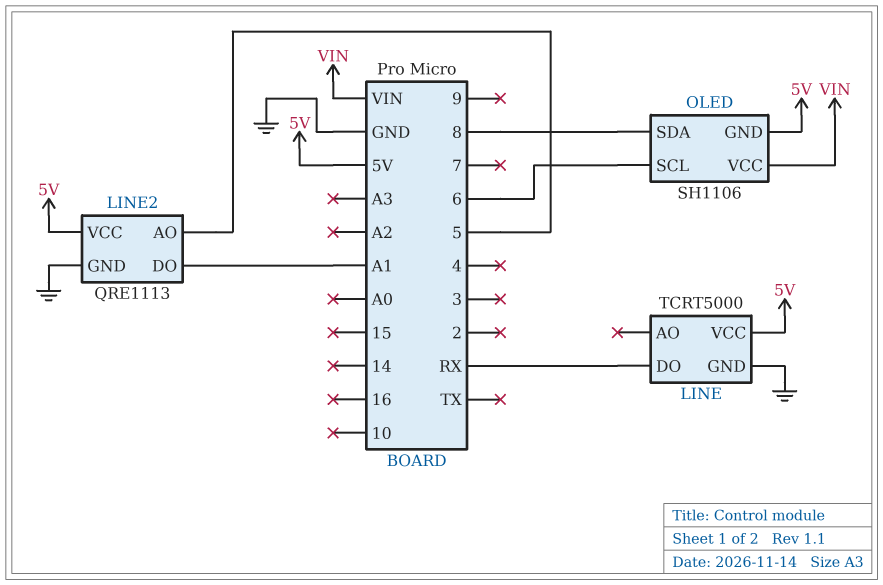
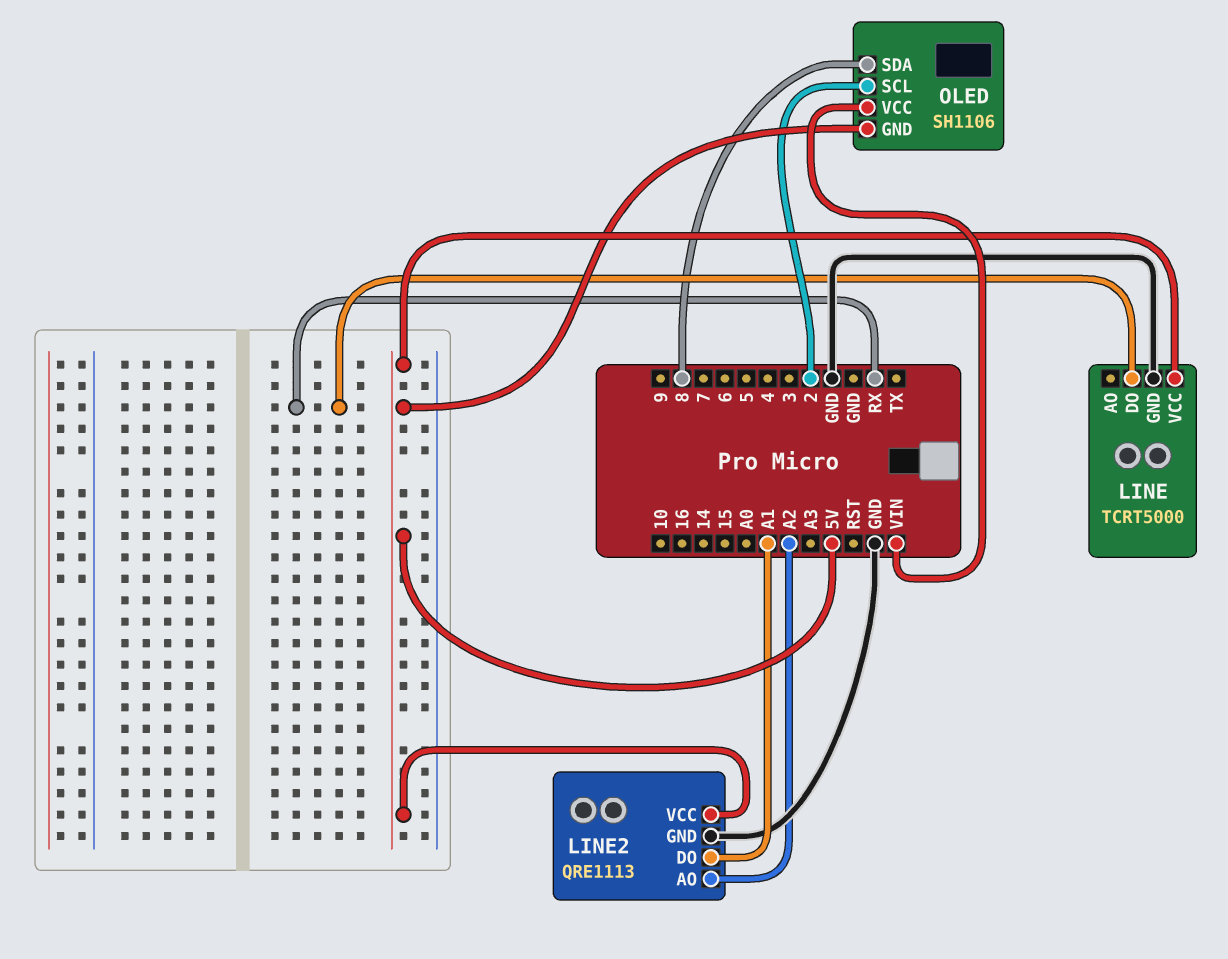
LINE2 pin AO: 5 -> A2
OLED pin SCL: 6 -> 2

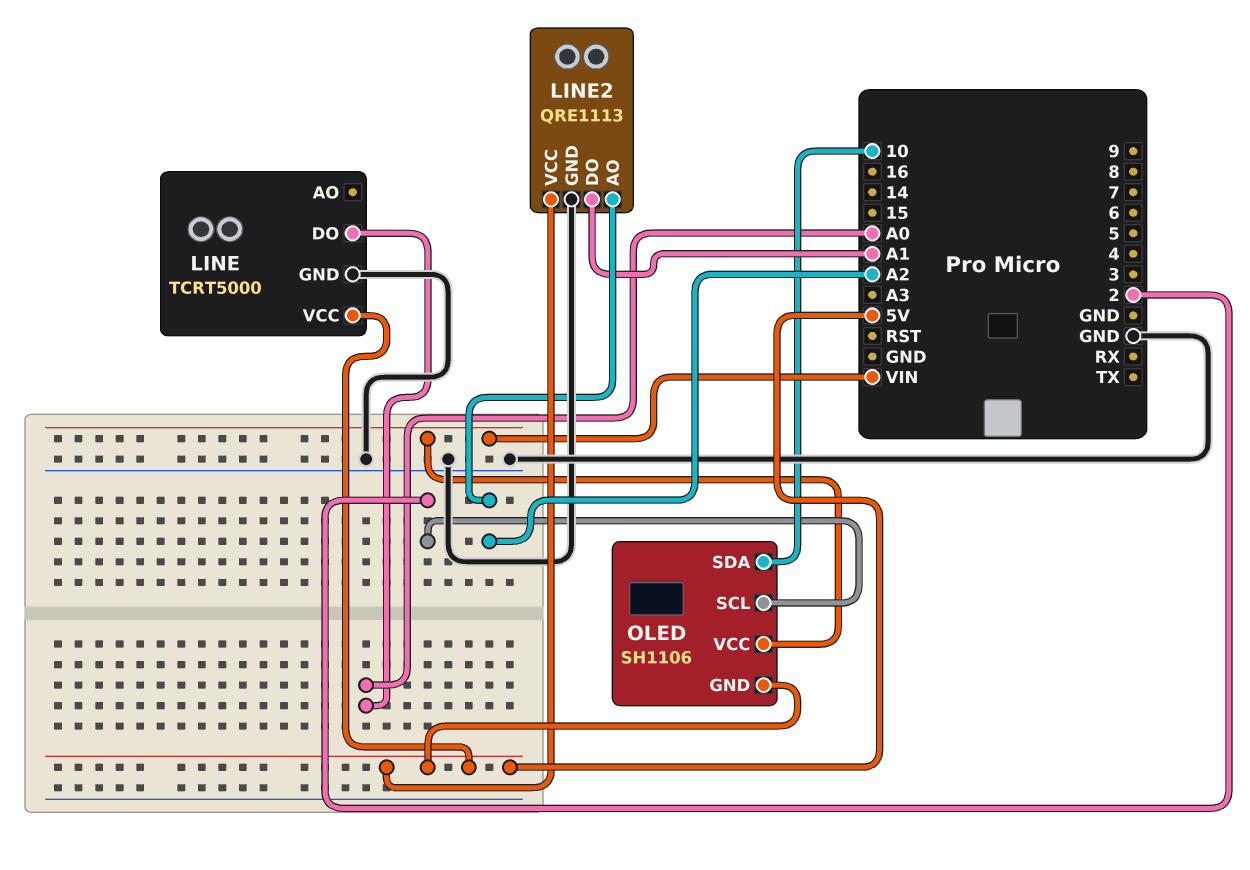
LINE pin DO: RX -> A0
OLED pin SDA: 8 -> 10

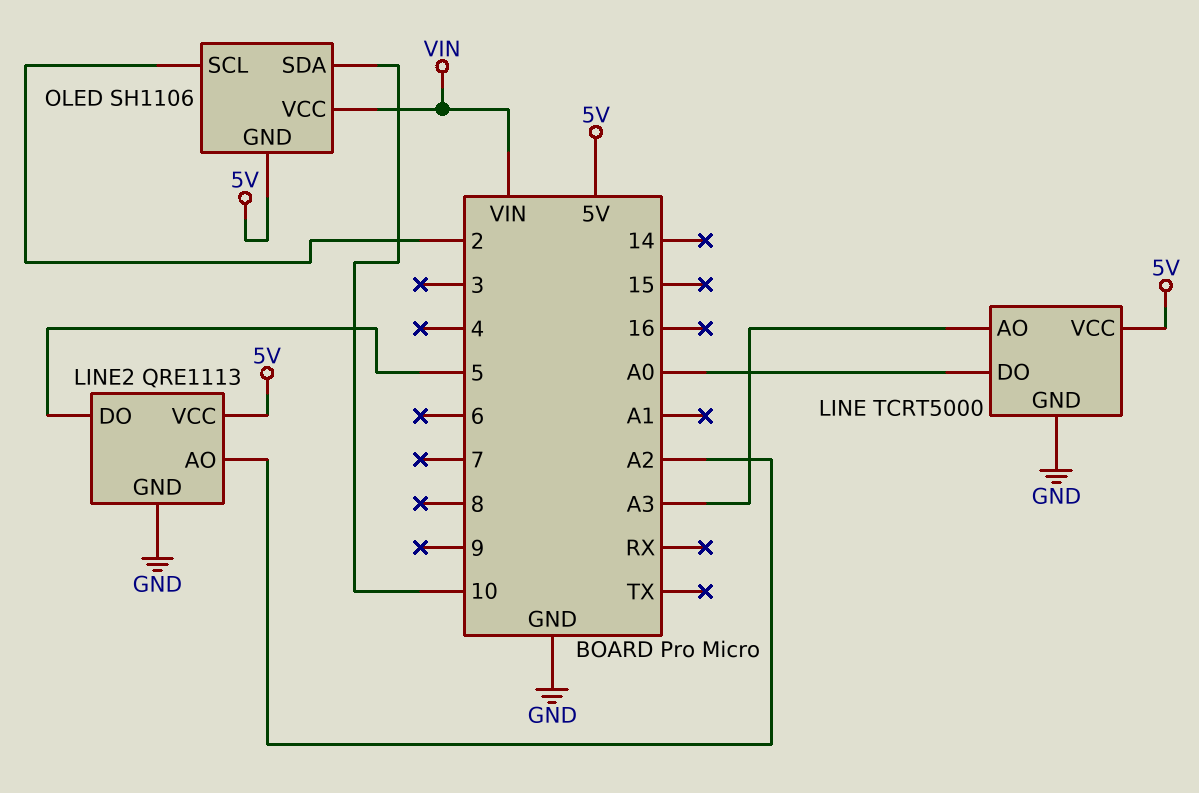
LINE pin AO: none -> A3
LINE2 pin DO: A1 -> 5

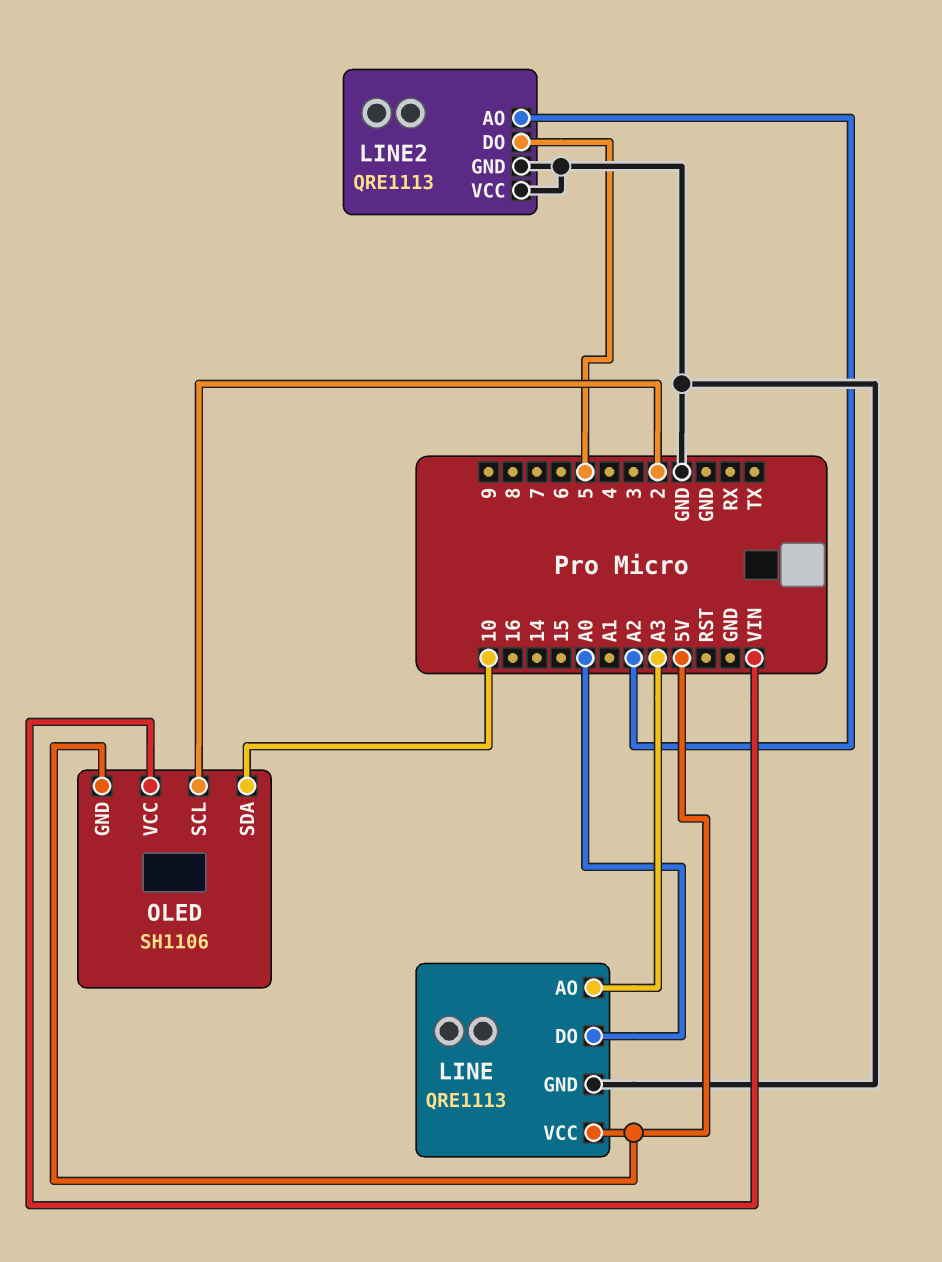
LINE: TCRT5000 -> QRE1113
LINE2 pin VCC: 5V -> GND

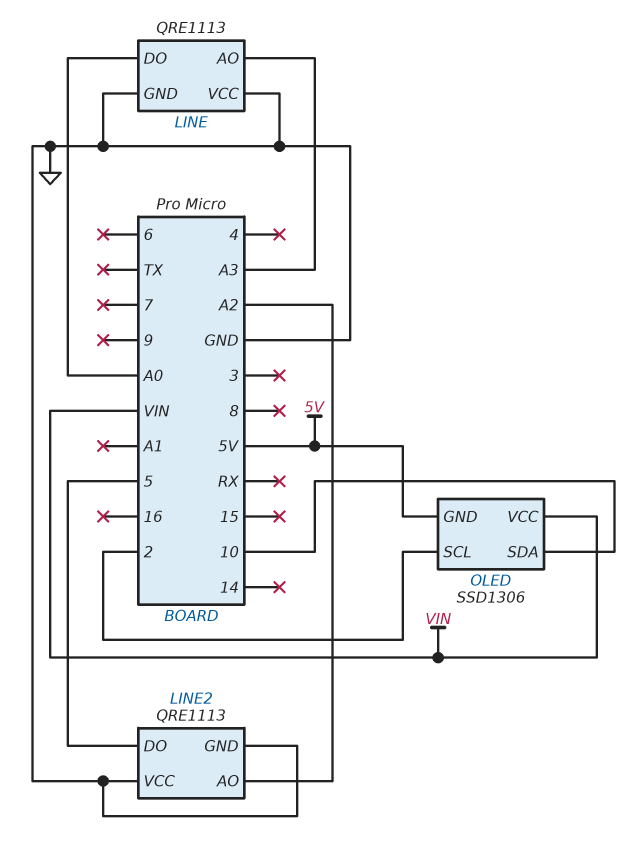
LINE pin VCC: 5V -> GND
OLED: SH1106 -> SSD1306

